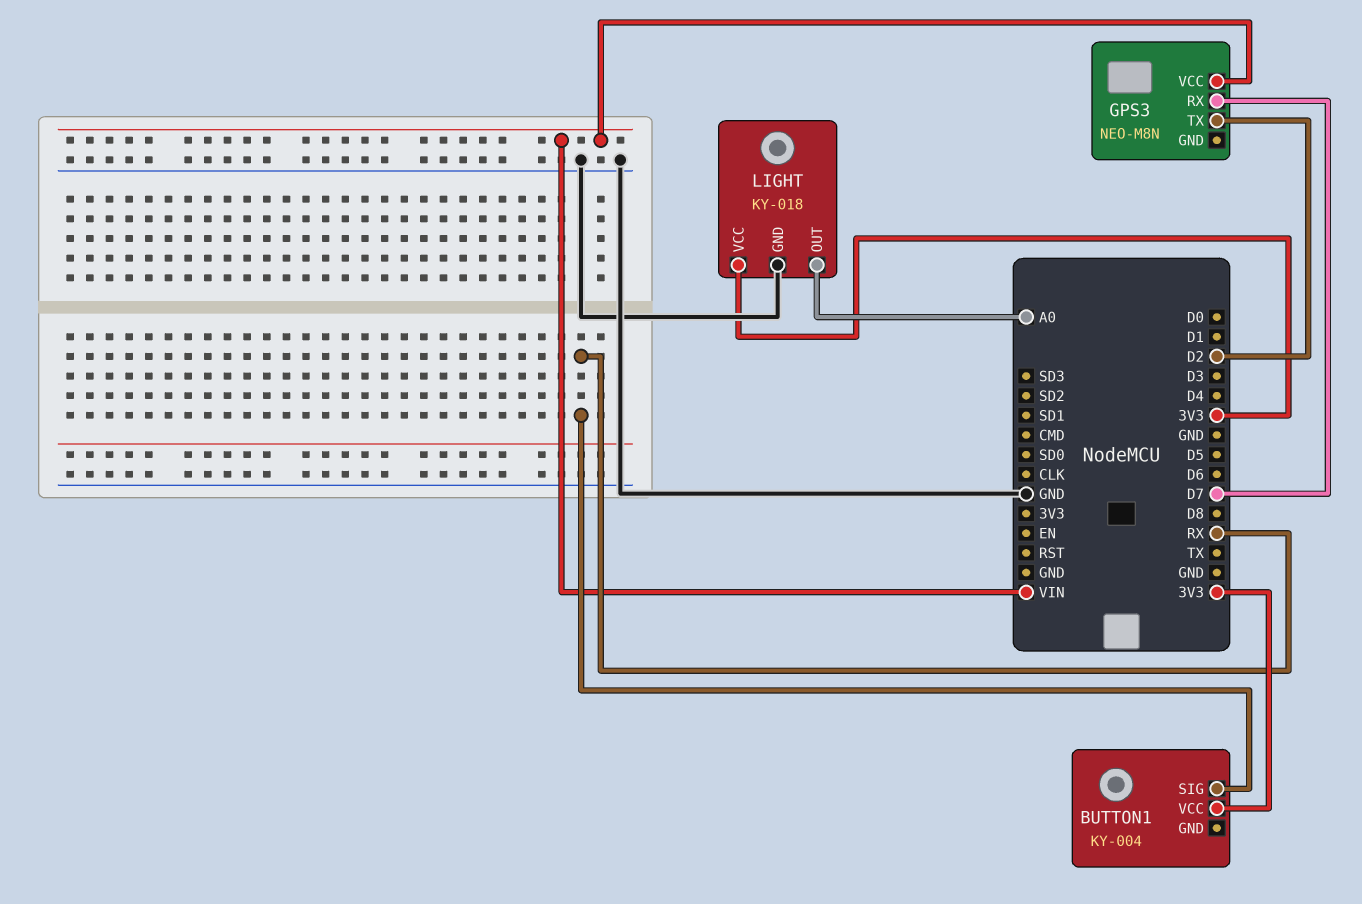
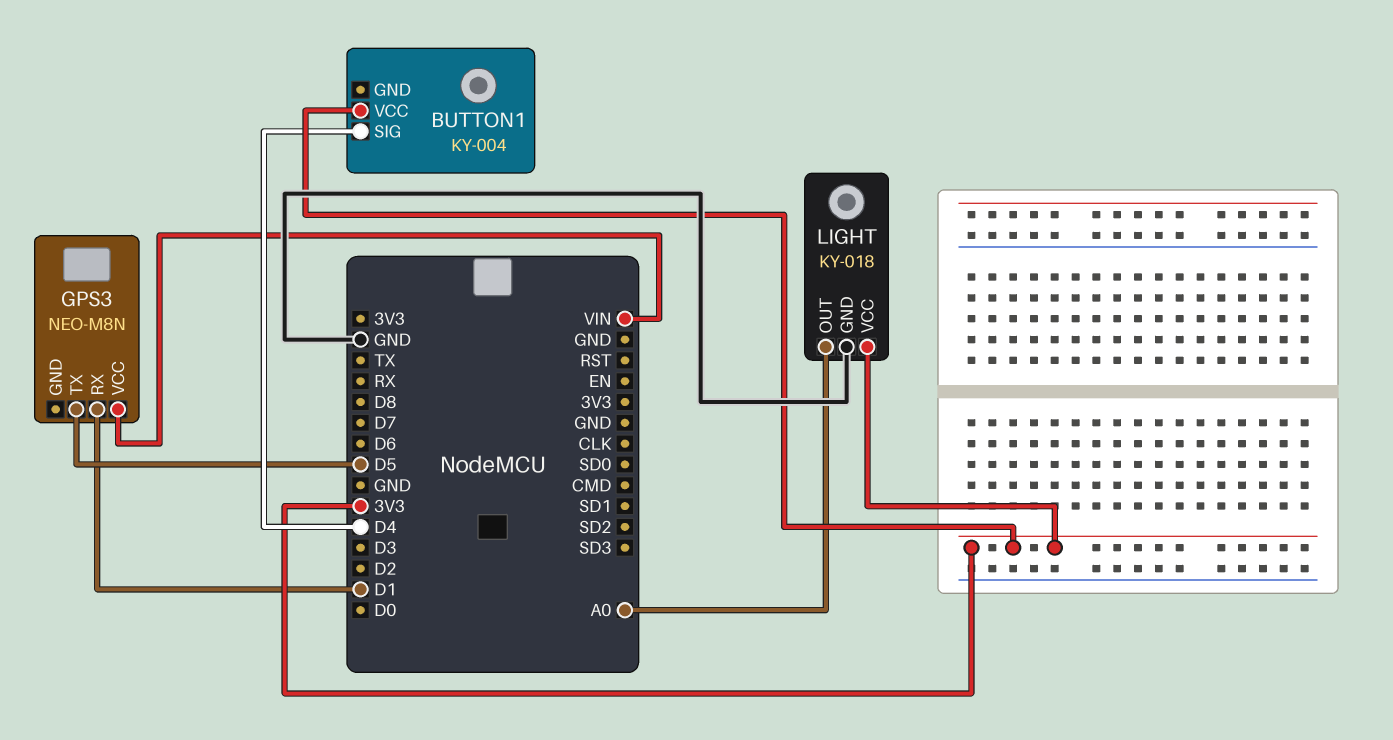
BUTTON1 pin SIG: RX -> D4
GPS3 pin RX: D7 -> D1
GPS3 pin TX: D2 -> D5

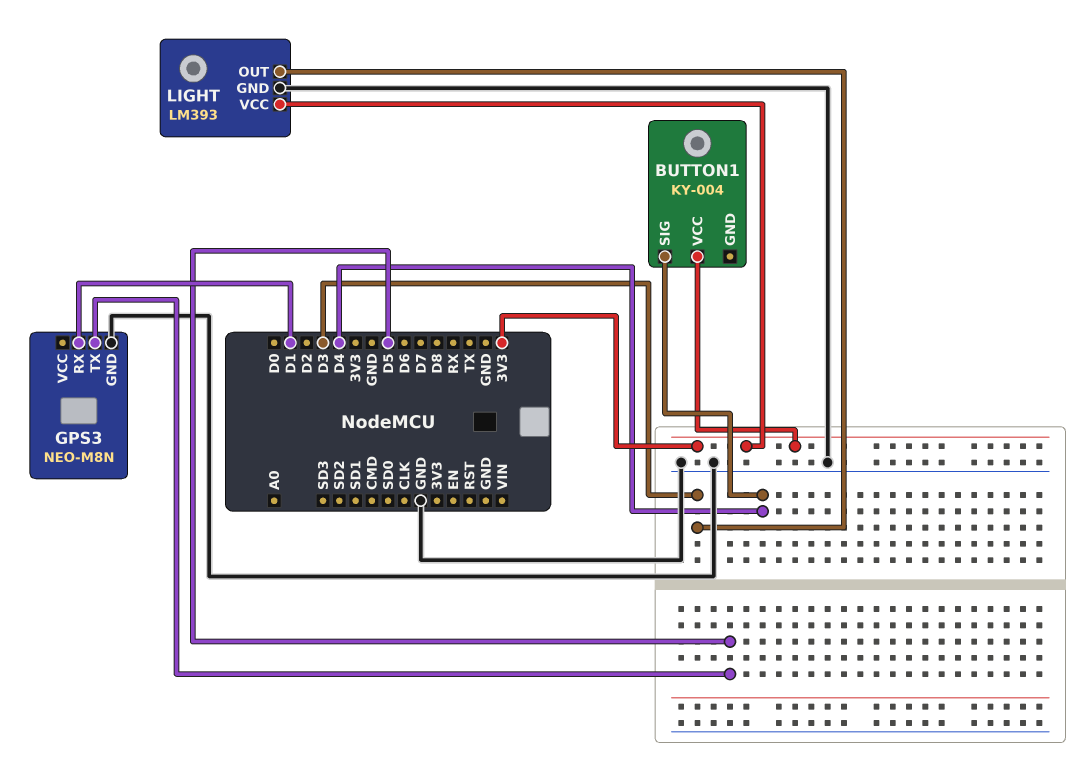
GPS3 pin GND: none -> GND
GPS3 pin VCC: VIN -> none
LIGHT: KY-018 -> LM393
LIGHT pin OUT: A0 -> D3

